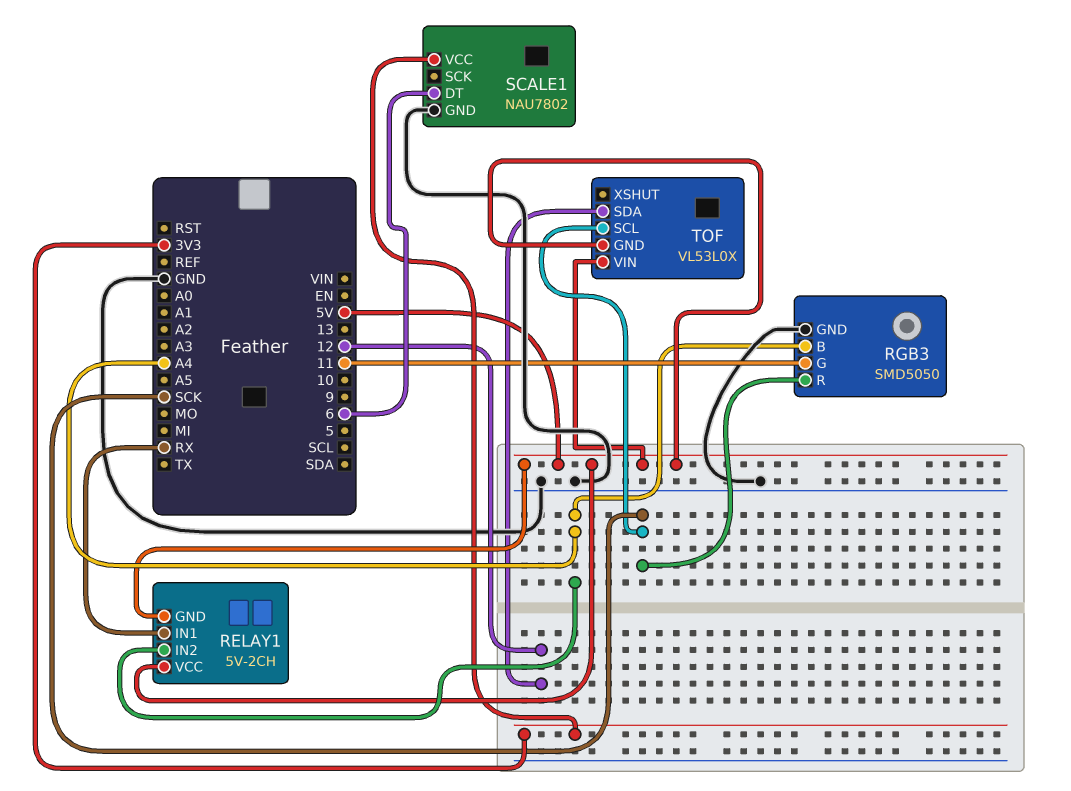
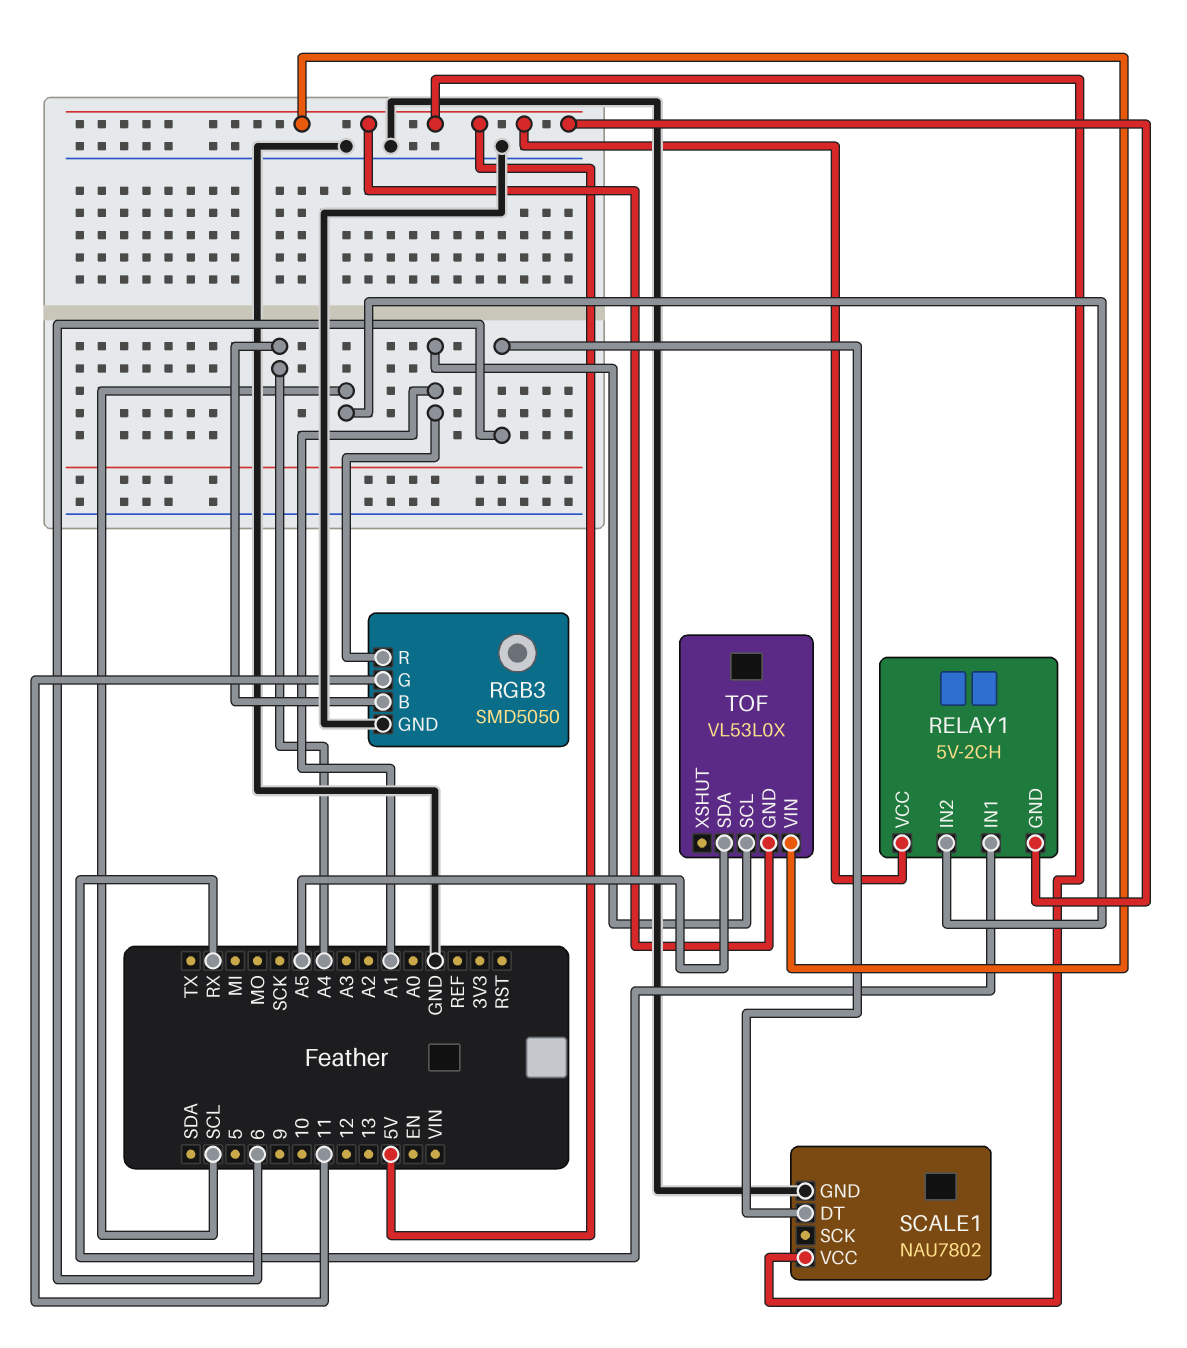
RELAY1 pin IN2: A4 -> SCL
RGB3 pin R: SCK -> A1
SCALE1 pin VCC: 3V3 -> 5V
TOF pin SCL: SCK -> A1
TOF pin SDA: 12 -> A5

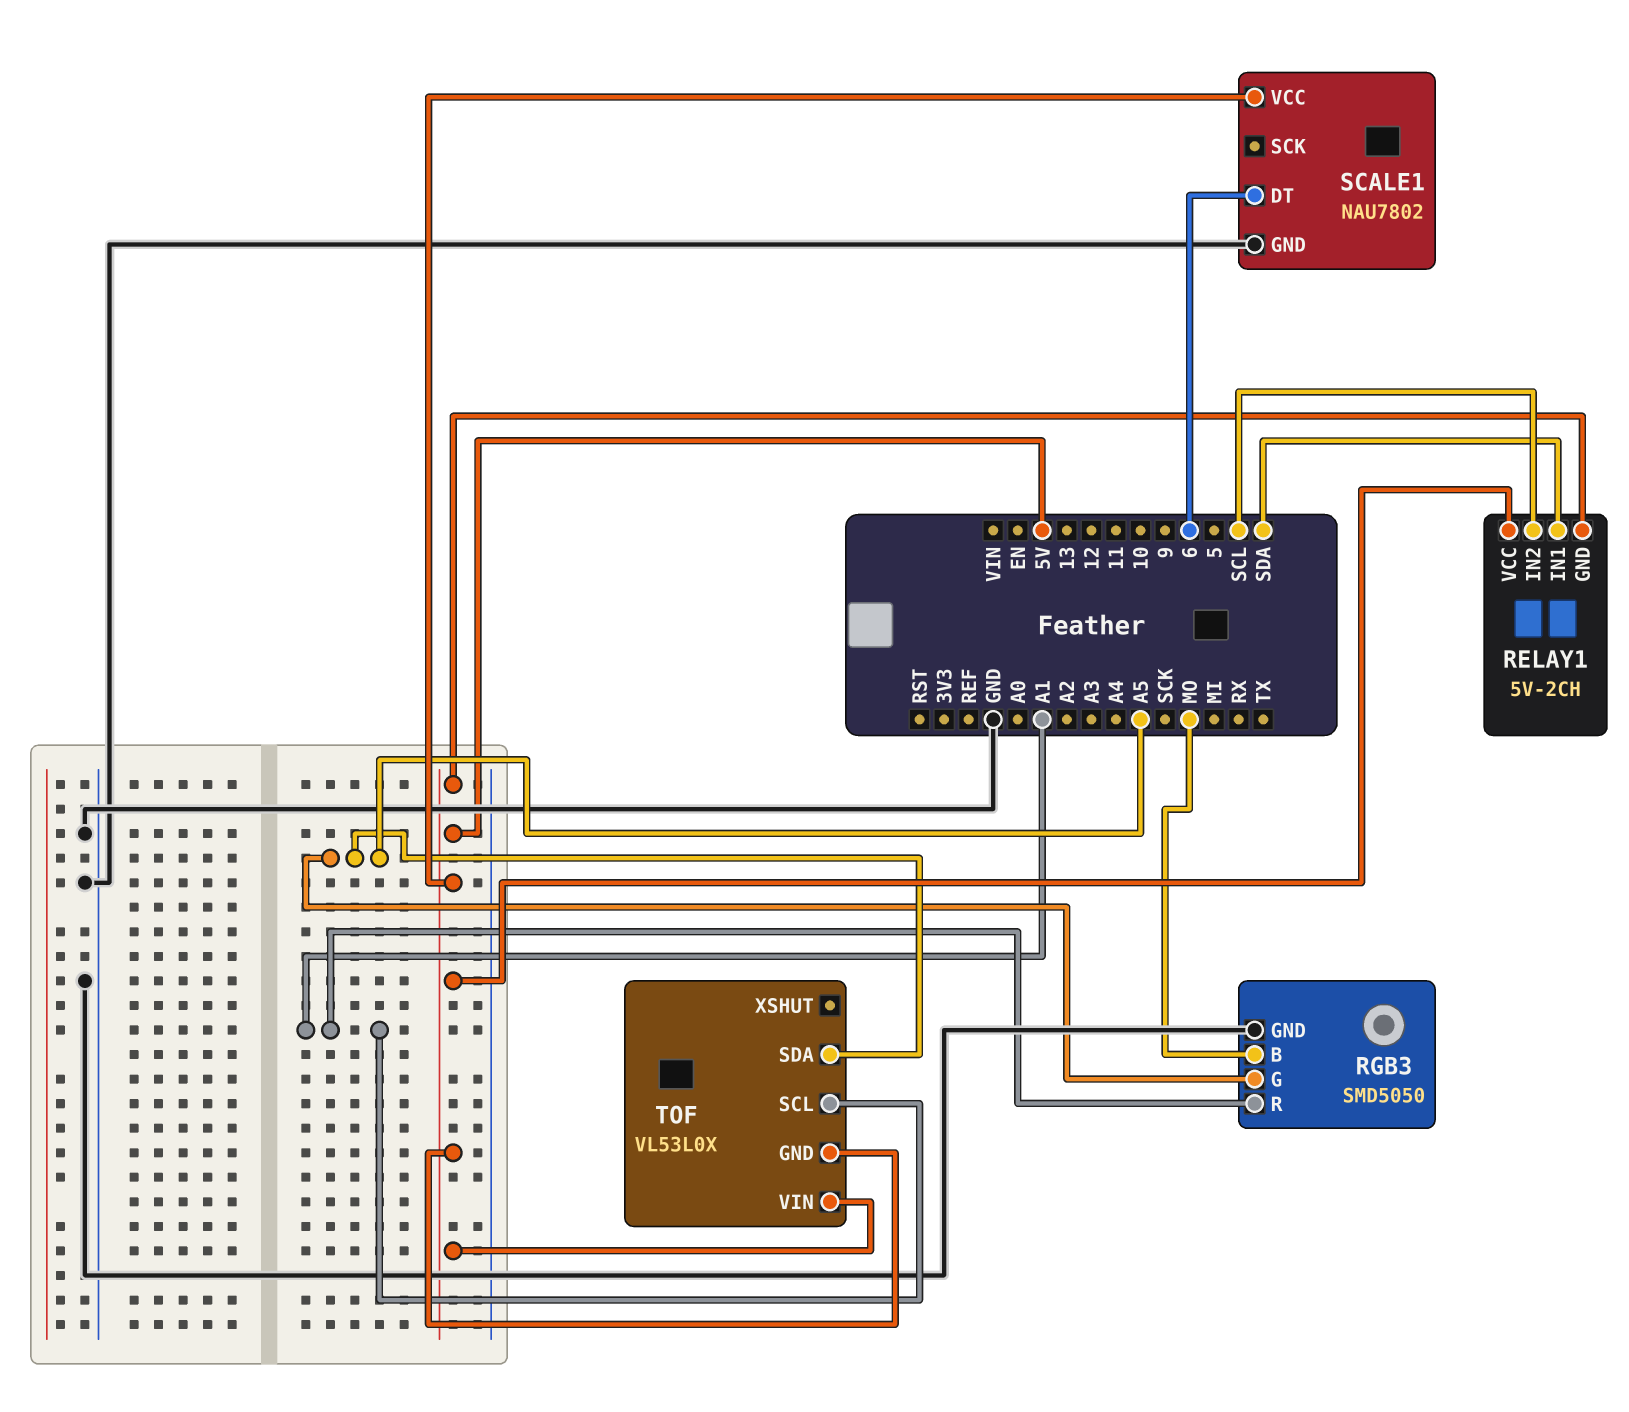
RELAY1 pin IN1: RX -> SDA
RGB3 pin B: A4 -> MO
RGB3 pin G: 11 -> A5

